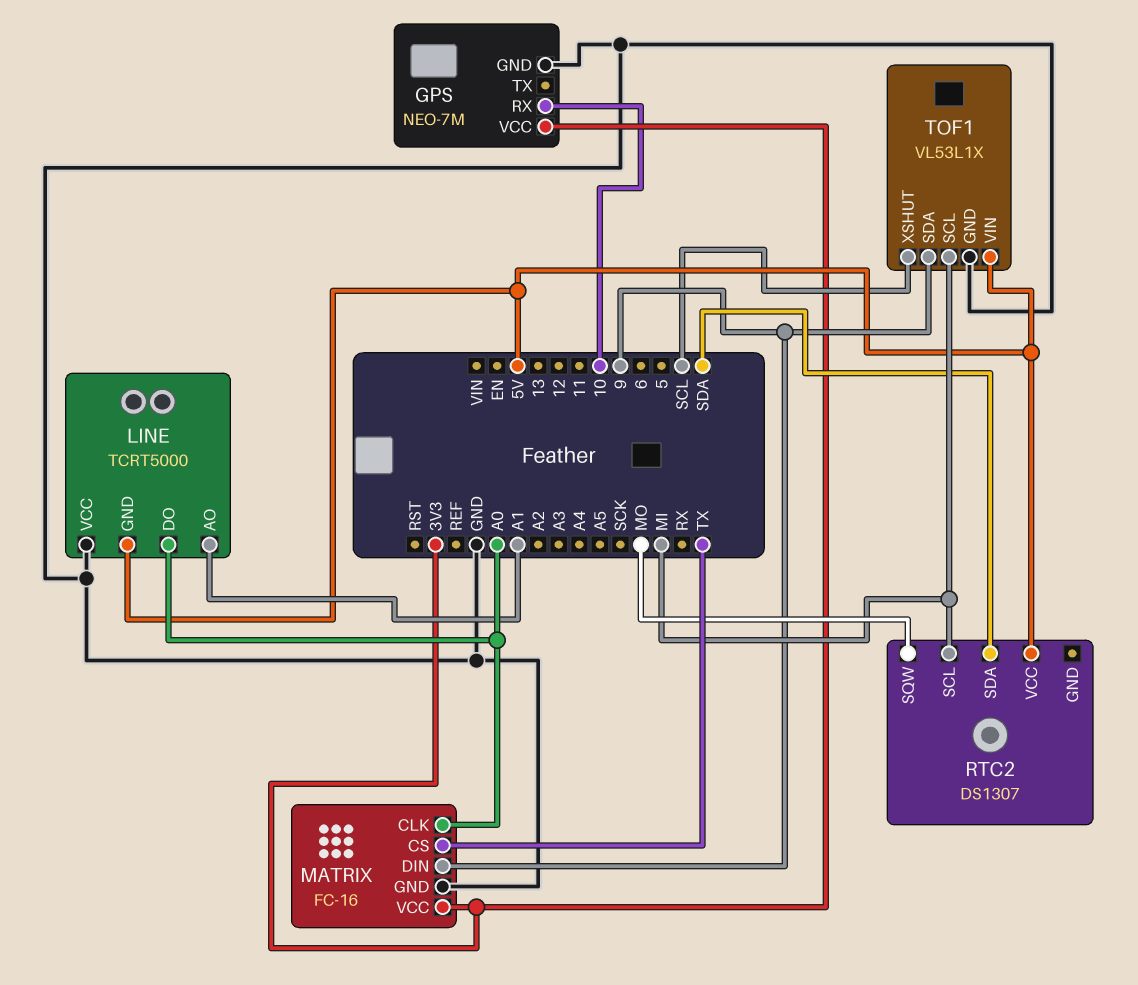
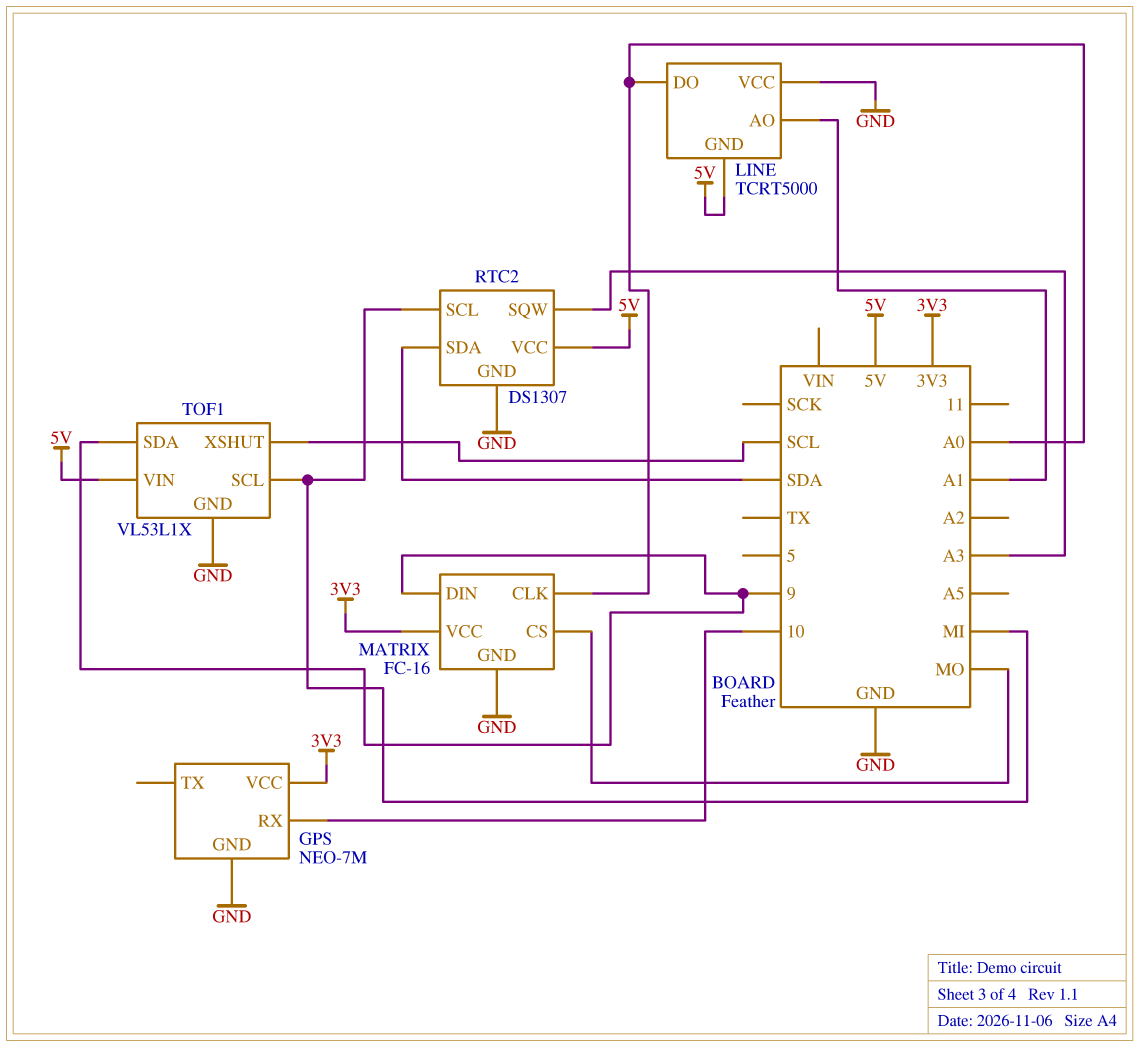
MATRIX pin CS: TX -> MO
RTC2 pin GND: none -> GND
RTC2 pin SQW: MO -> A3

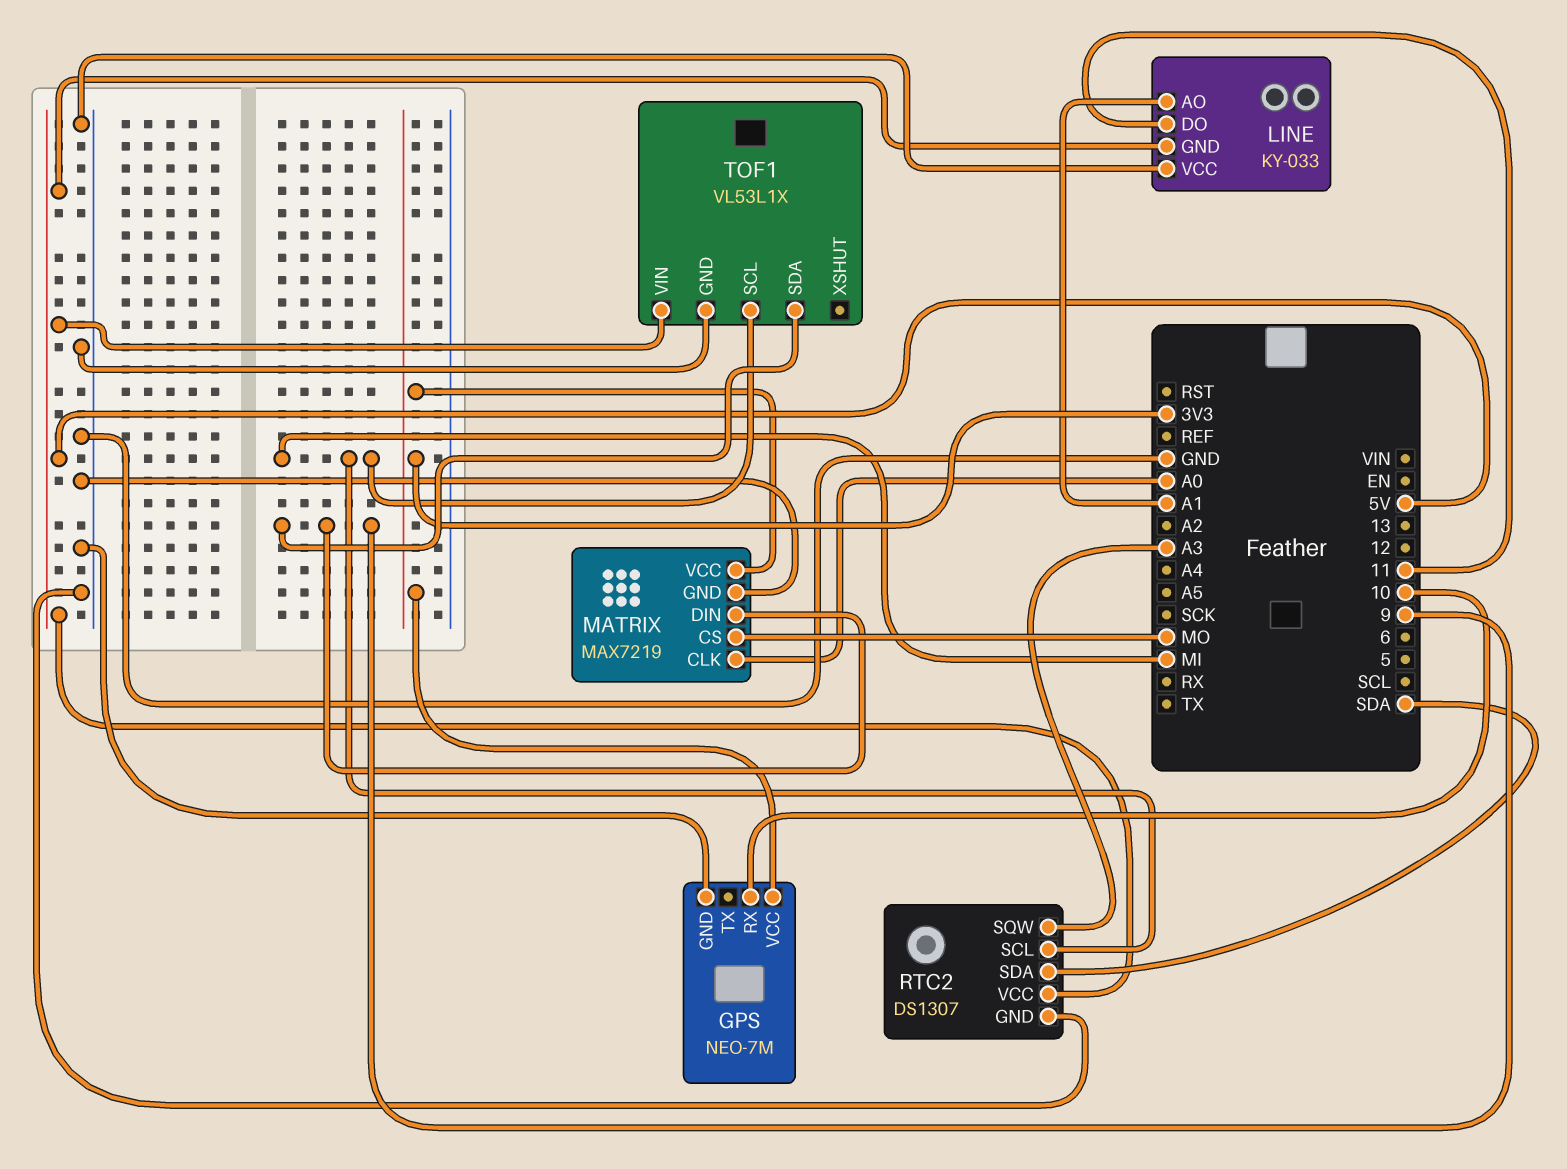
LINE: TCRT5000 -> KY-033
LINE pin DO: A0 -> 11
MATRIX: FC-16 -> MAX7219
TOF1 pin XSHUT: SCL -> none

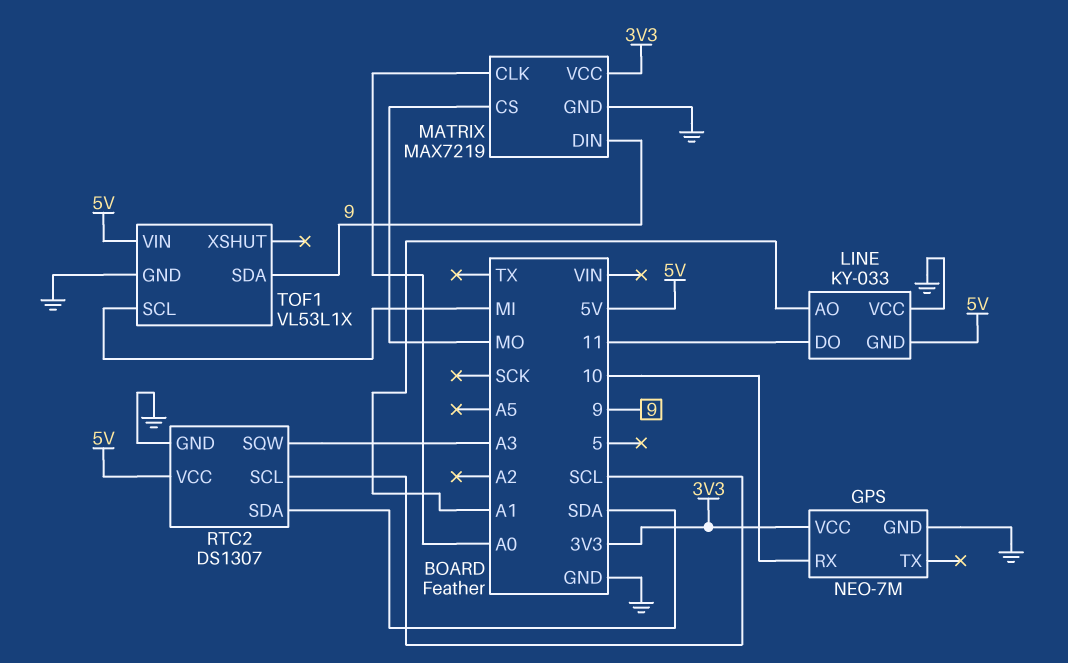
RTC2 pin SCL: MI -> SCL

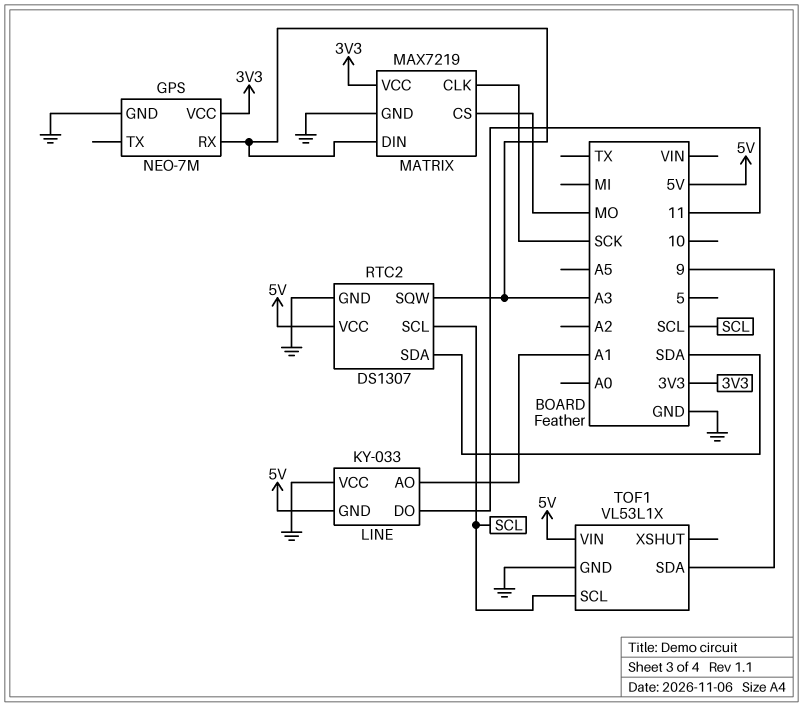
GPS pin RX: 10 -> A3
MATRIX pin CLK: A0 -> SCK
MATRIX pin DIN: 9 -> A3
TOF1 pin SCL: MI -> SCL

